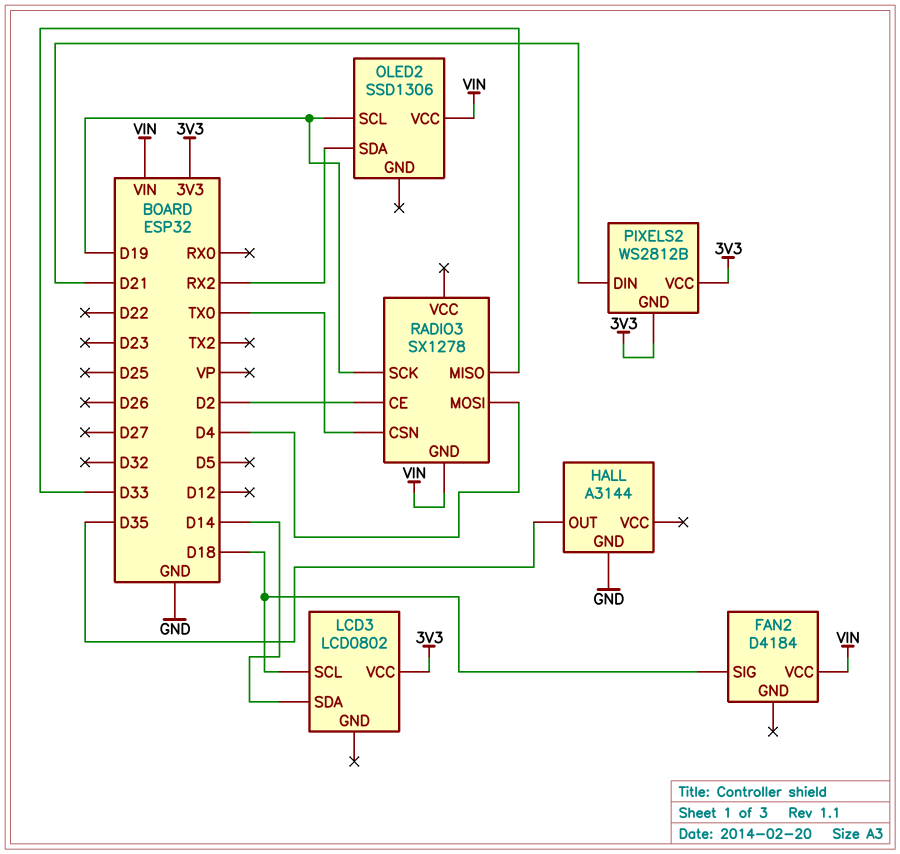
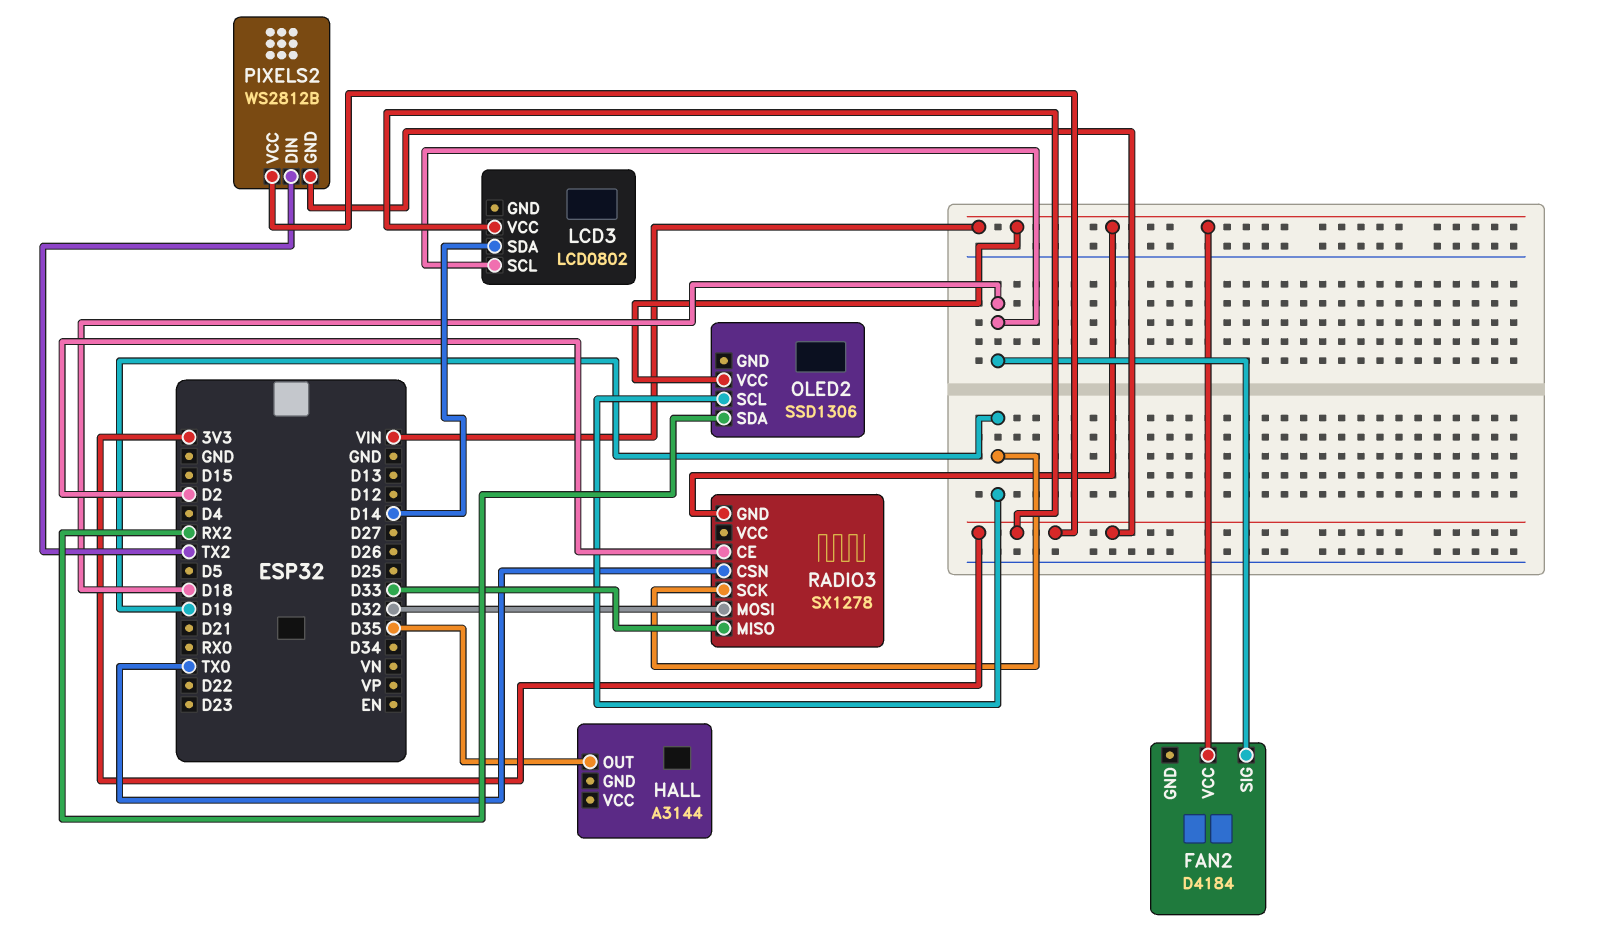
HALL pin GND: GND -> none
PIXELS2 pin DIN: D21 -> TX2
RADIO3 pin MOSI: D4 -> D32

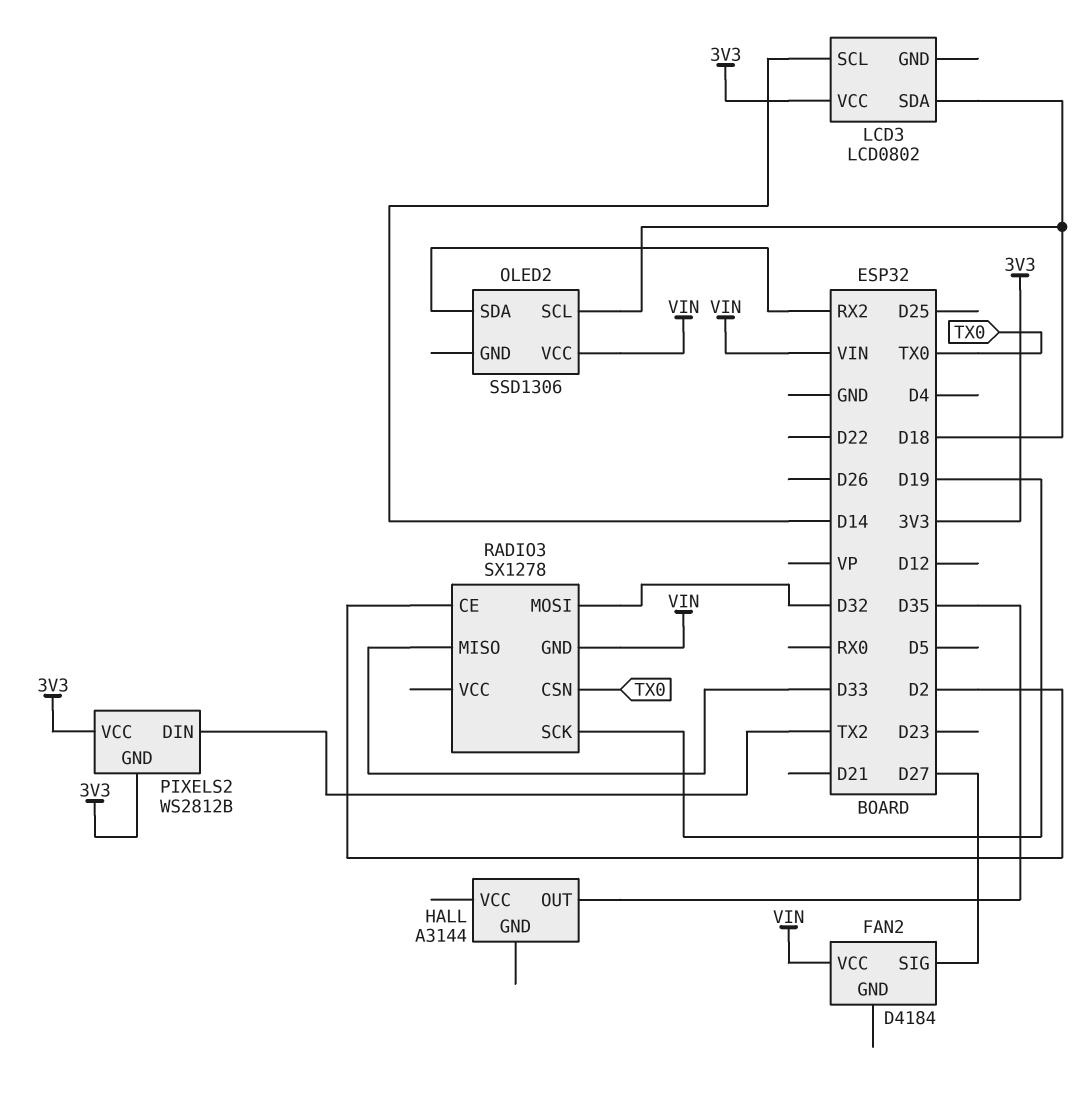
FAN2 pin SIG: D18 -> D27
LCD3 pin SCL: D18 -> D14
LCD3 pin SDA: D14 -> D18
OLED2 pin SCL: D19 -> D18

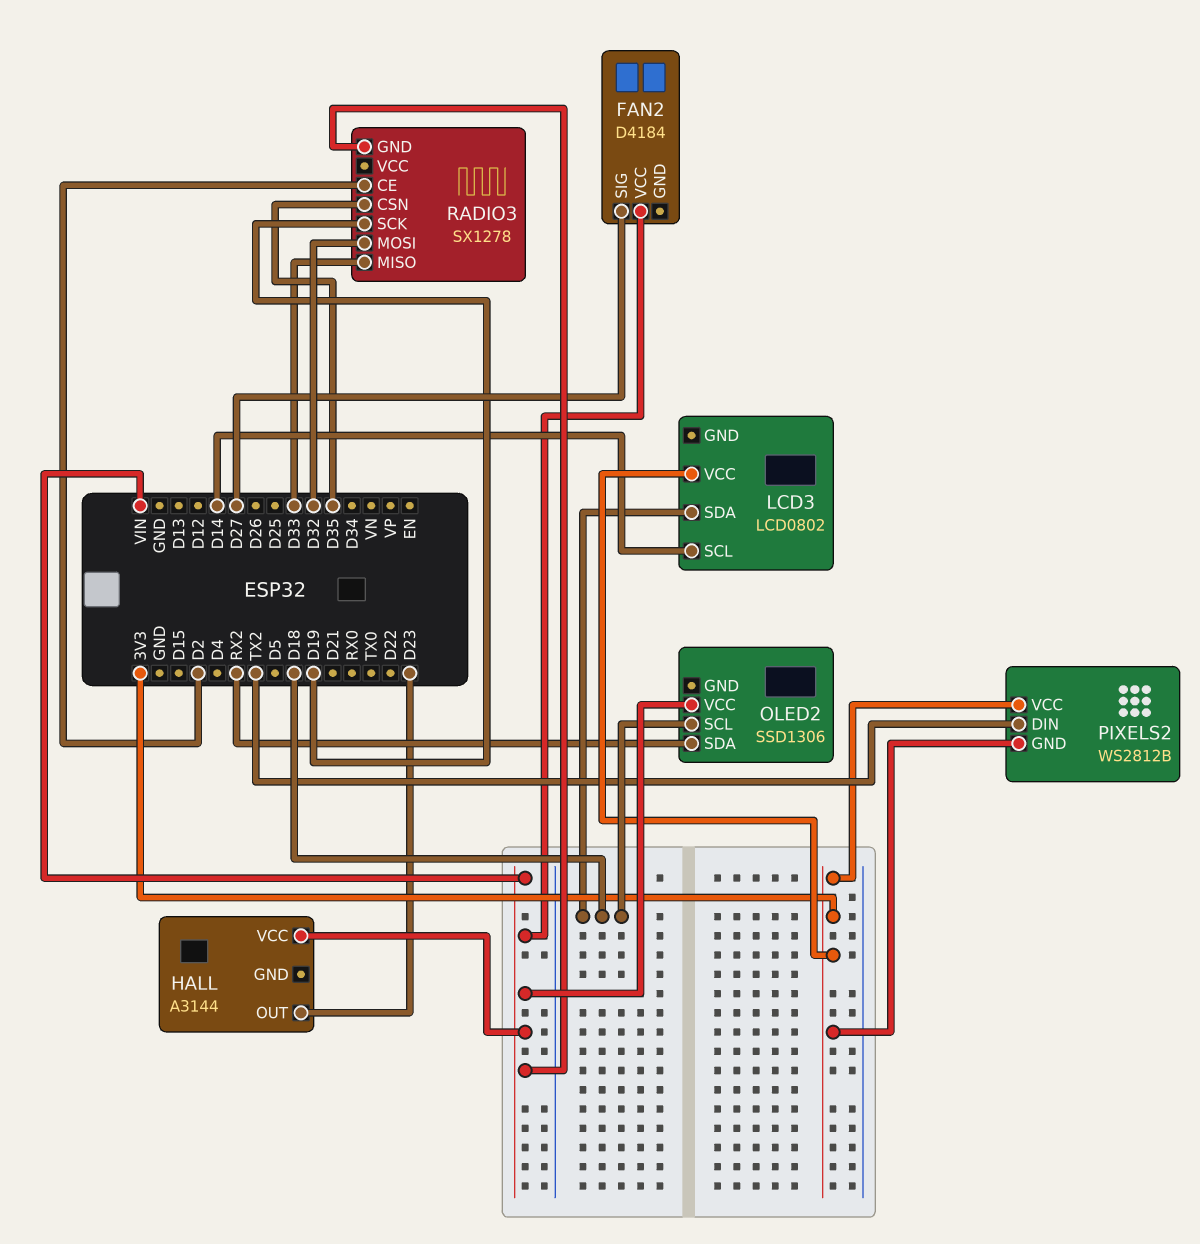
HALL pin OUT: D35 -> D23
HALL pin VCC: none -> VIN
RADIO3 pin CSN: TX0 -> D35

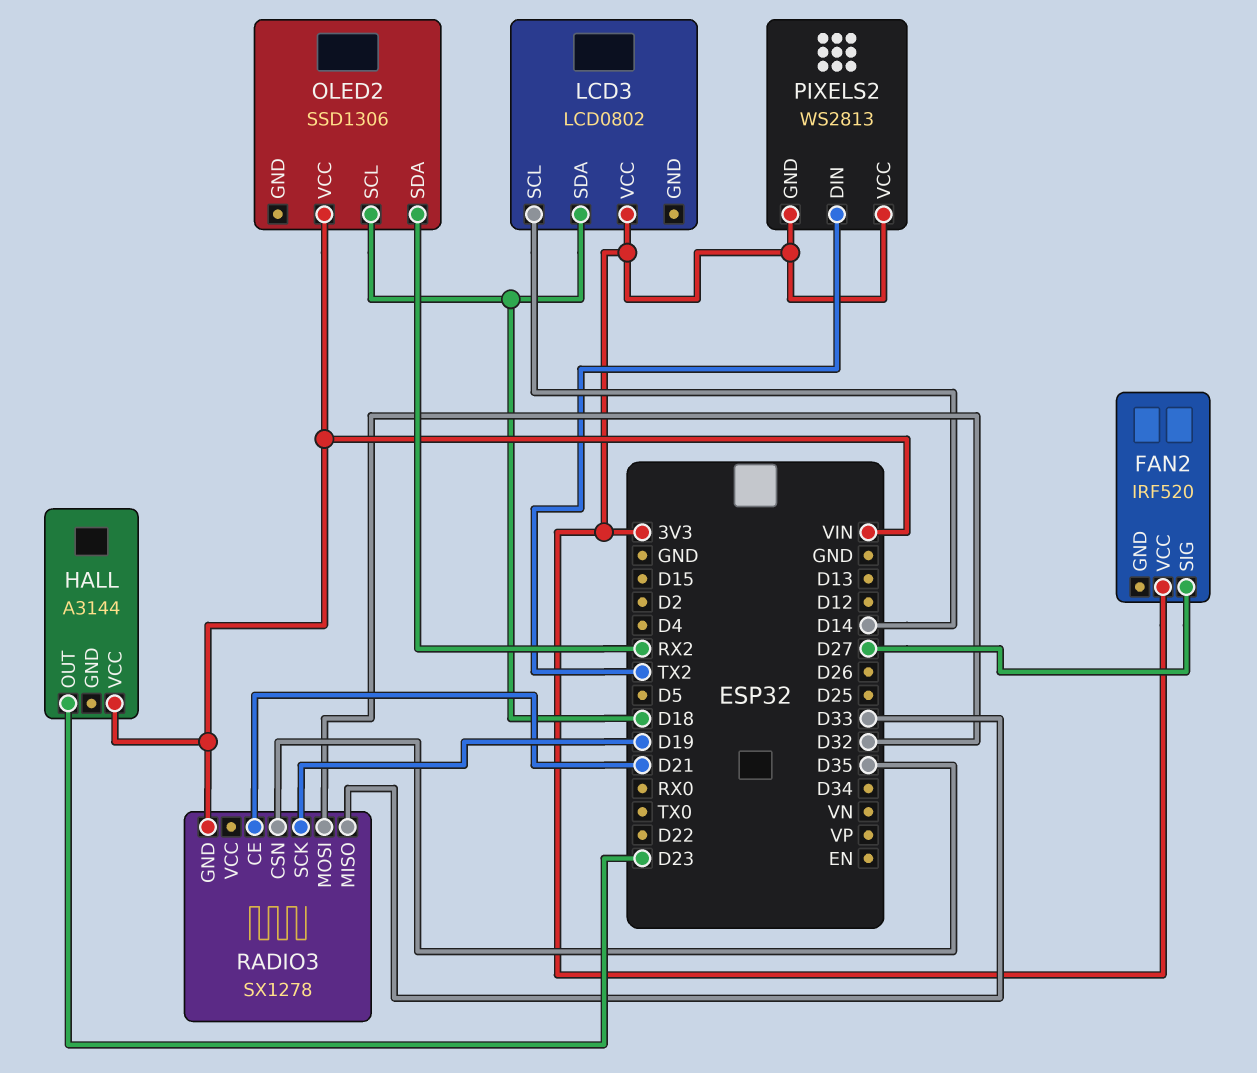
FAN2: D4184 -> IRF520
FAN2 pin VCC: VIN -> 3V3
PIXELS2: WS2812B -> WS2813
RADIO3 pin CE: D2 -> D21

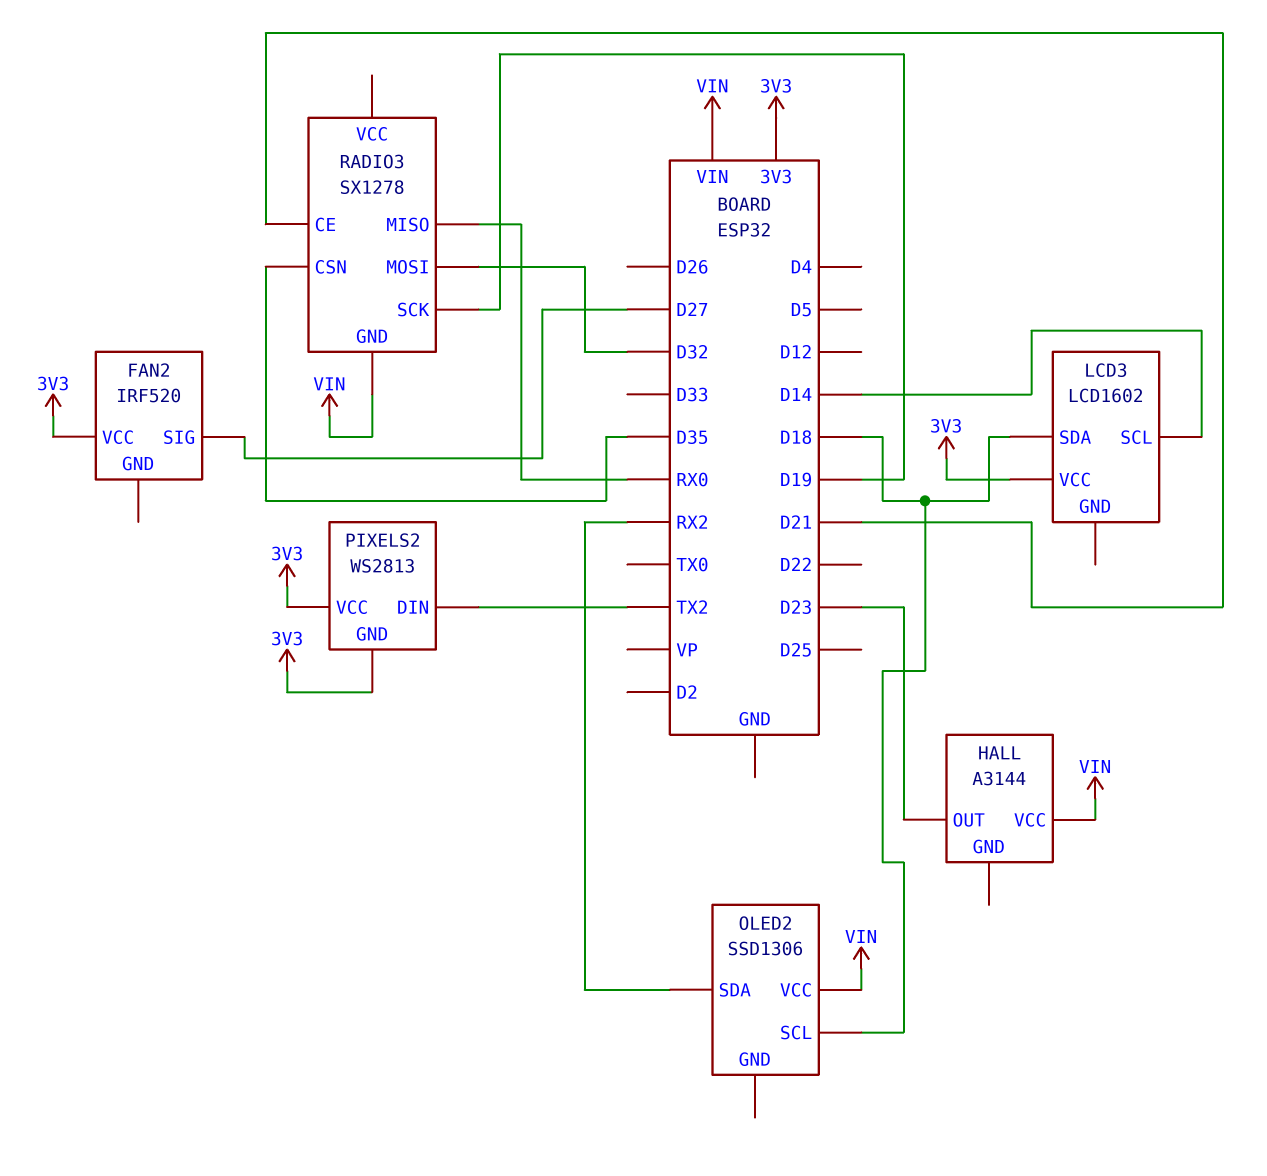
LCD3: LCD0802 -> LCD1602
RADIO3 pin MISO: D33 -> RX0

